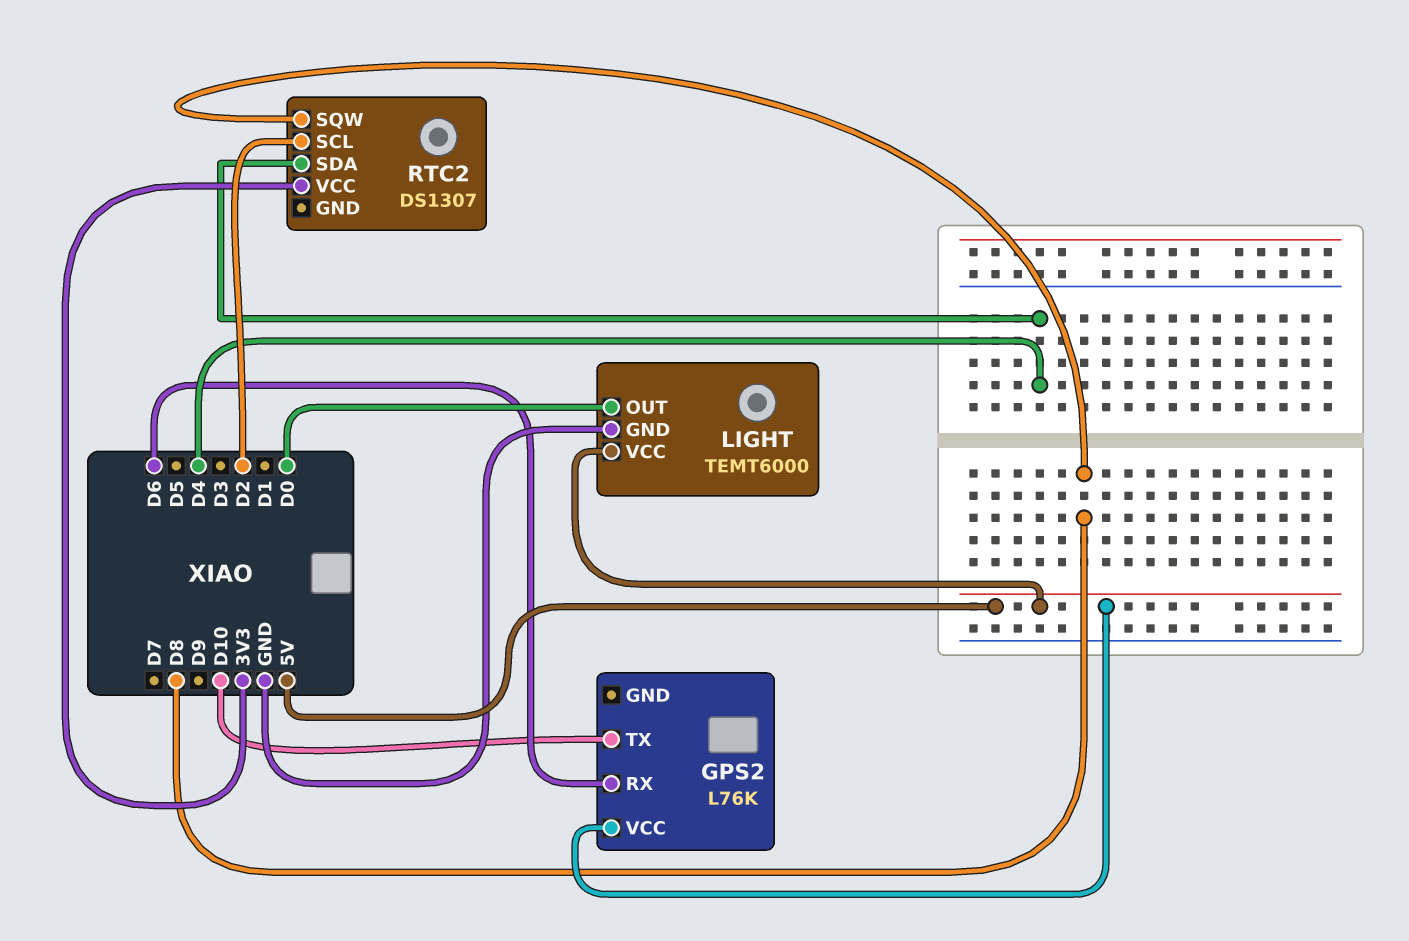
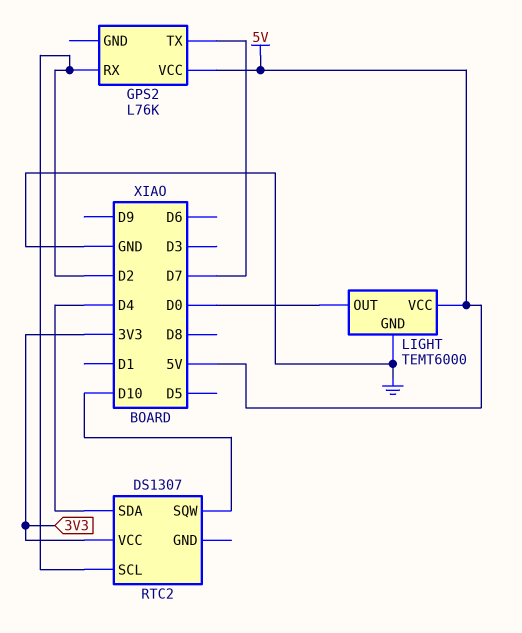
GPS2 pin RX: D6 -> D2
GPS2 pin TX: D10 -> D7
RTC2 pin SQW: D8 -> D10

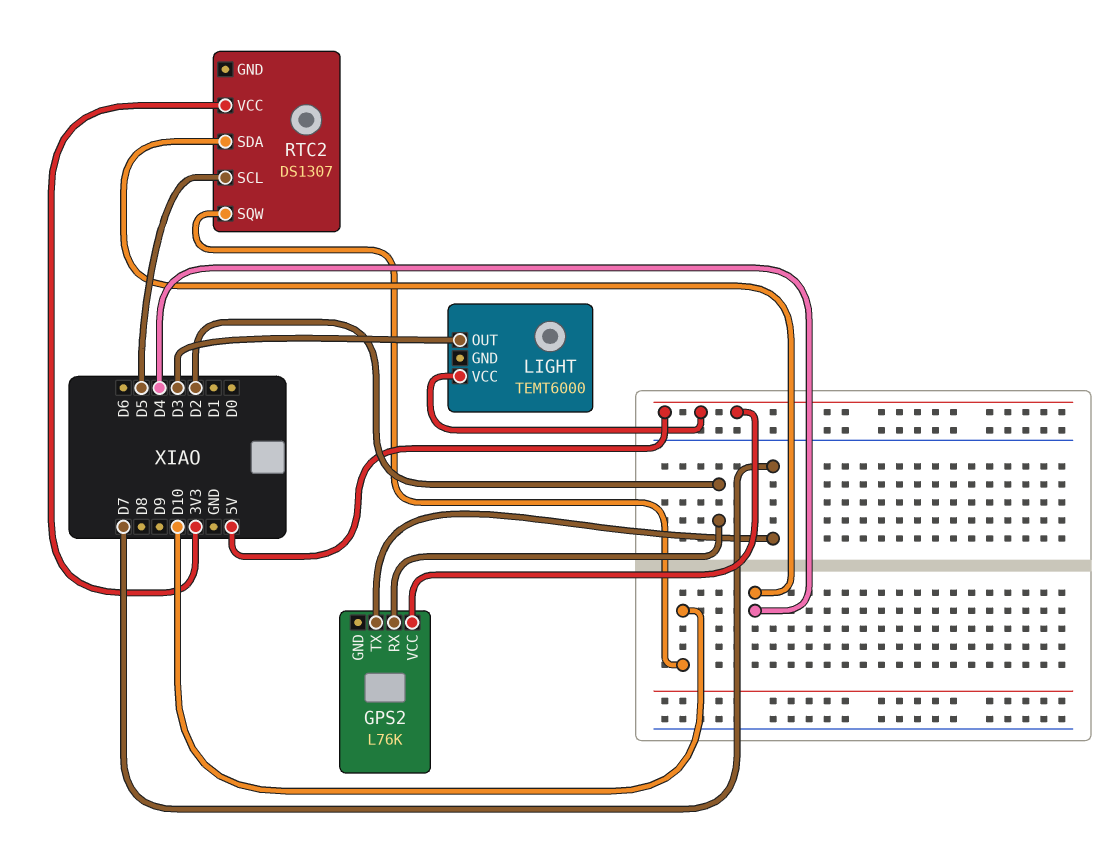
LIGHT pin GND: GND -> none
LIGHT pin OUT: D0 -> D3
RTC2 pin SCL: D2 -> D5

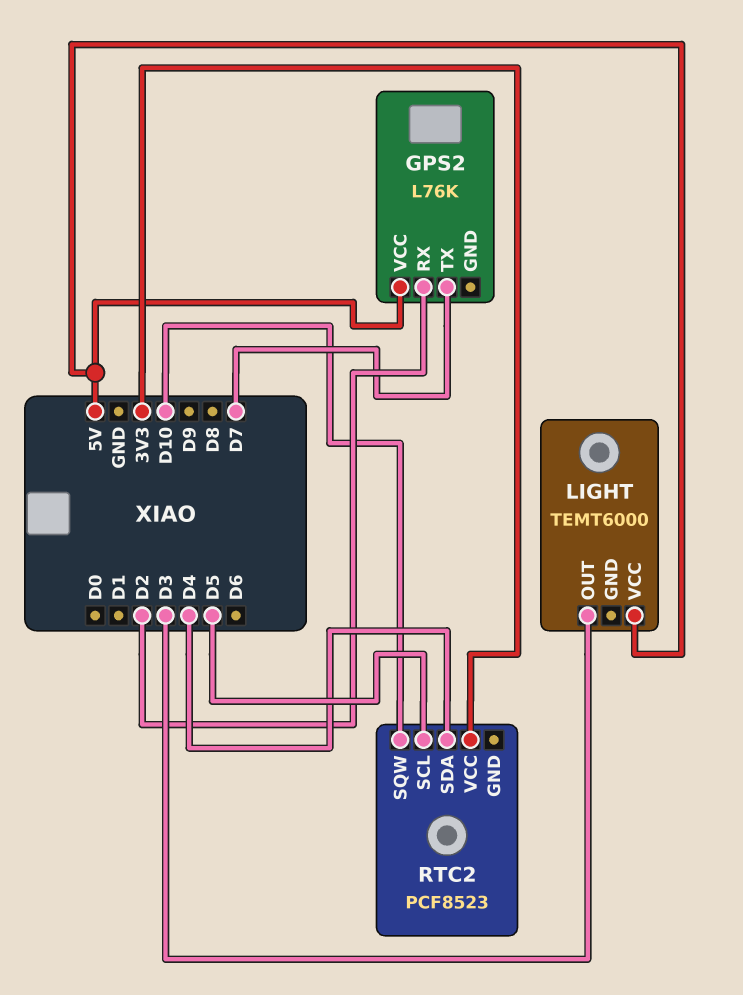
RTC2: DS1307 -> PCF8523

